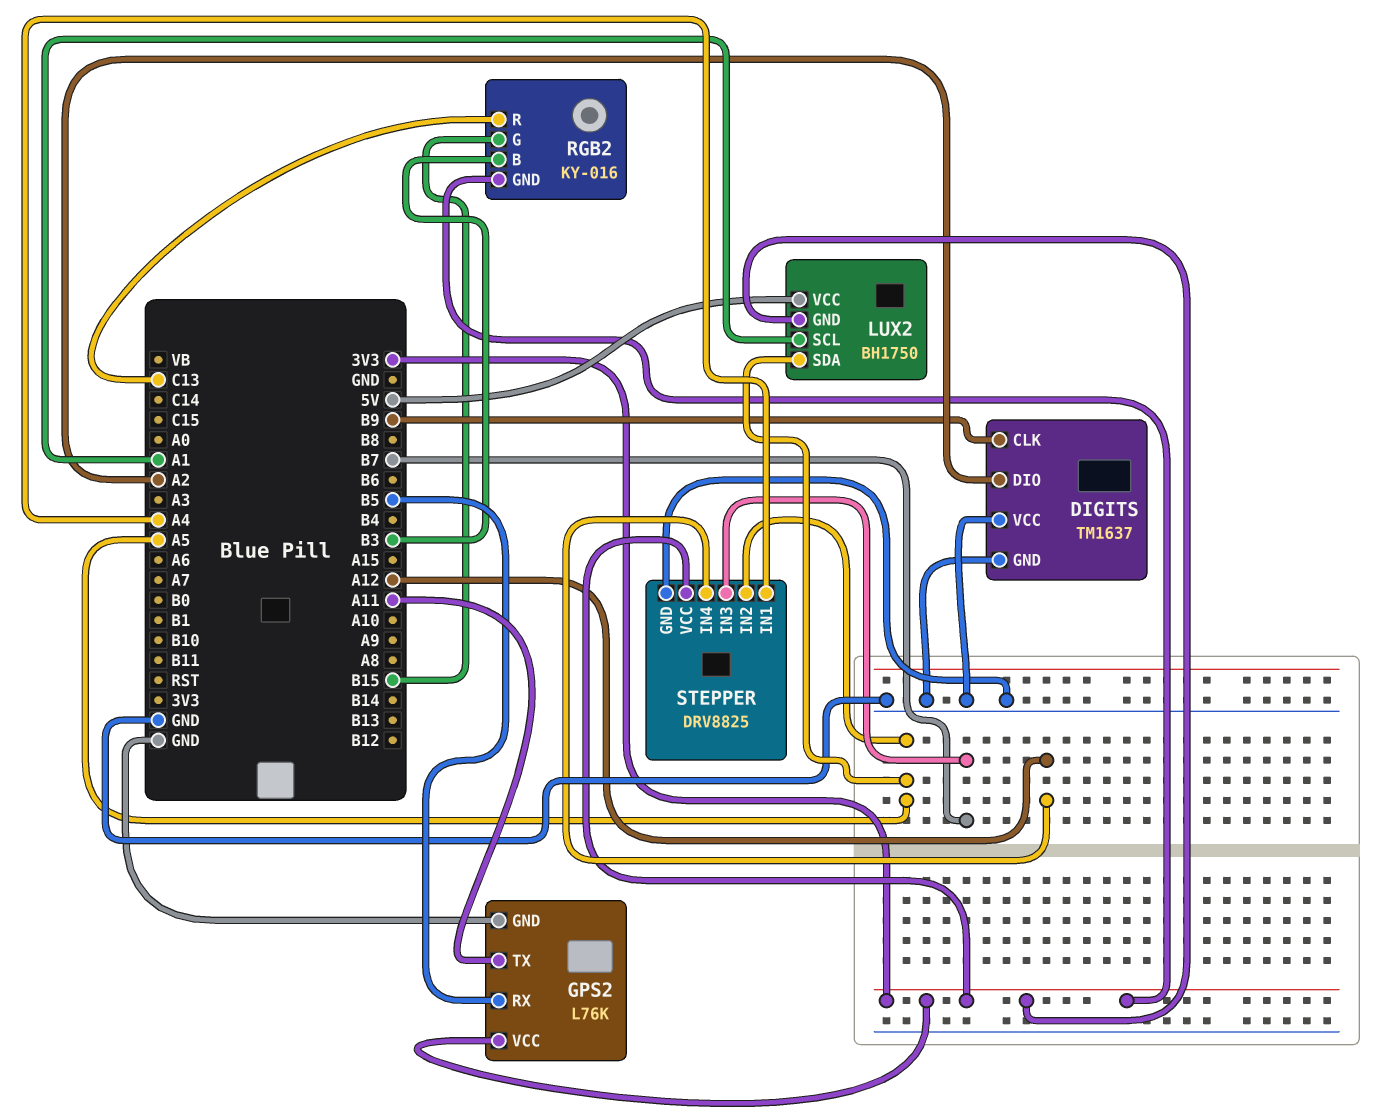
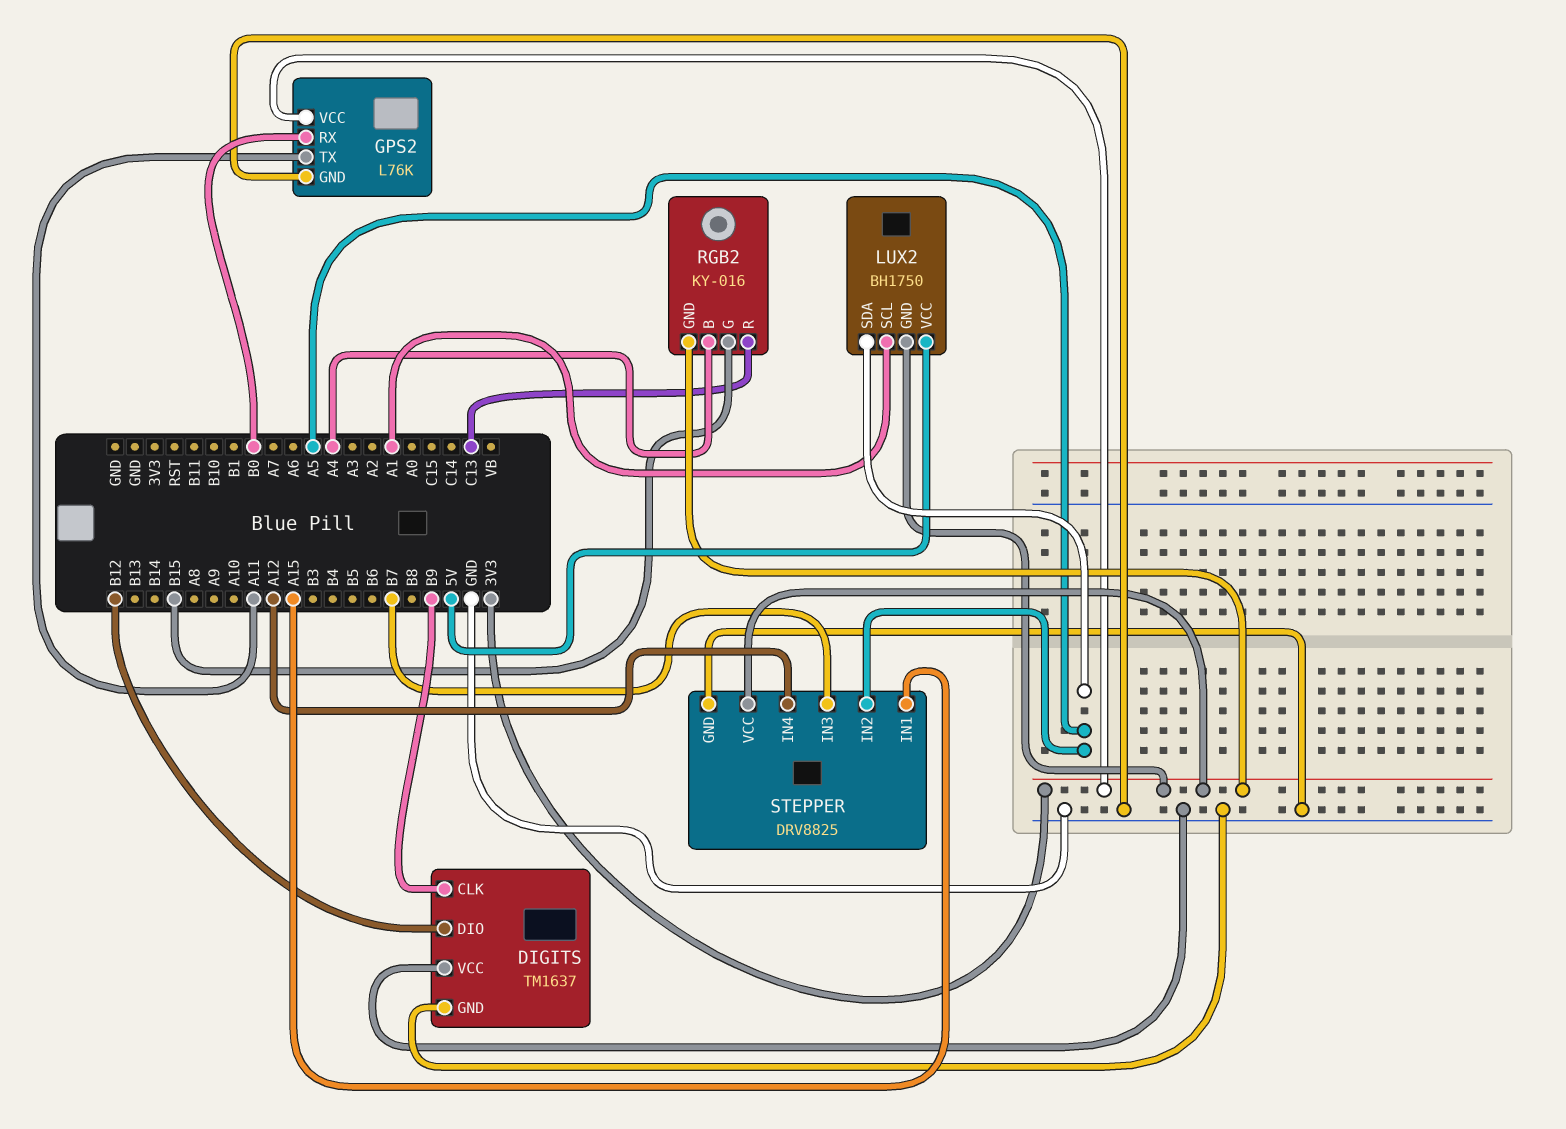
DIGITS pin DIO: A2 -> B12
GPS2 pin RX: B5 -> B0
RGB2 pin B: B3 -> A4
STEPPER pin IN1: A4 -> A15

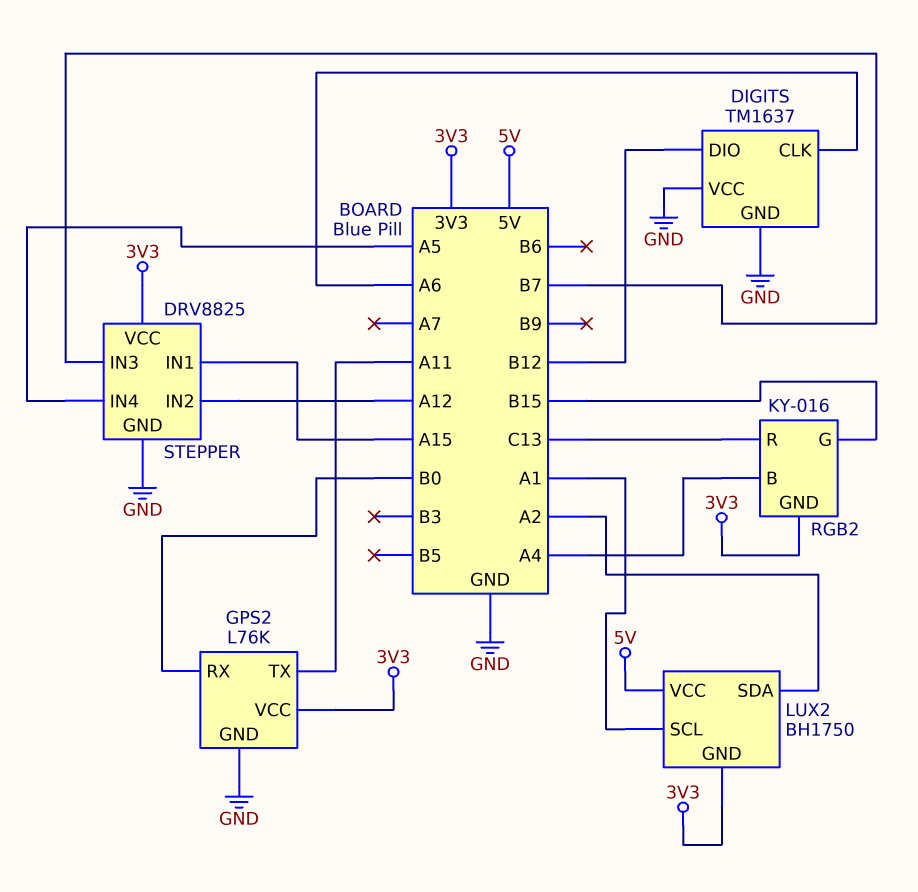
DIGITS pin CLK: B9 -> A6
LUX2 pin SDA: A5 -> A2
STEPPER pin IN2: A5 -> A12
STEPPER pin IN4: A12 -> A5

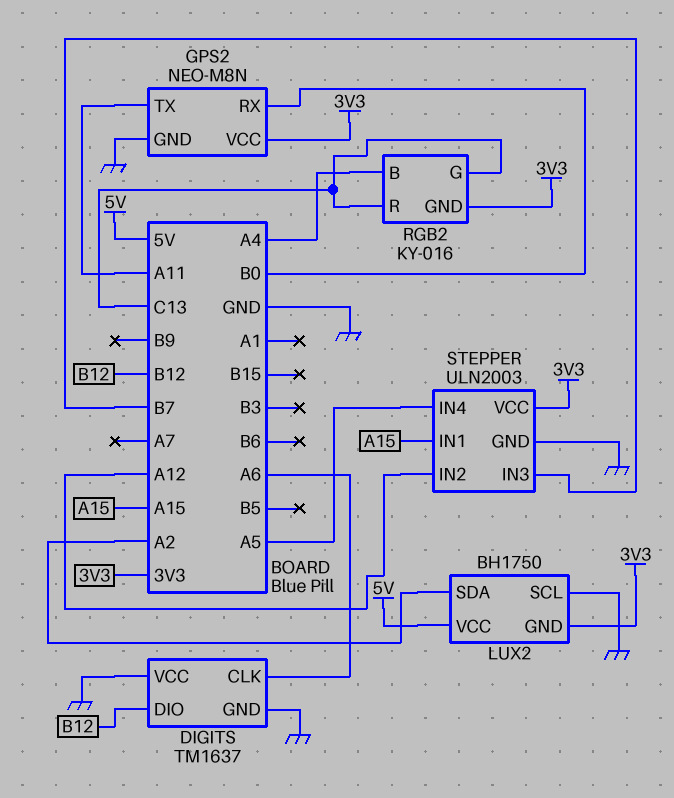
GPS2: L76K -> NEO-M8N
LUX2 pin SCL: A1 -> GND
RGB2 pin G: B15 -> C13
STEPPER: DRV8825 -> ULN2003

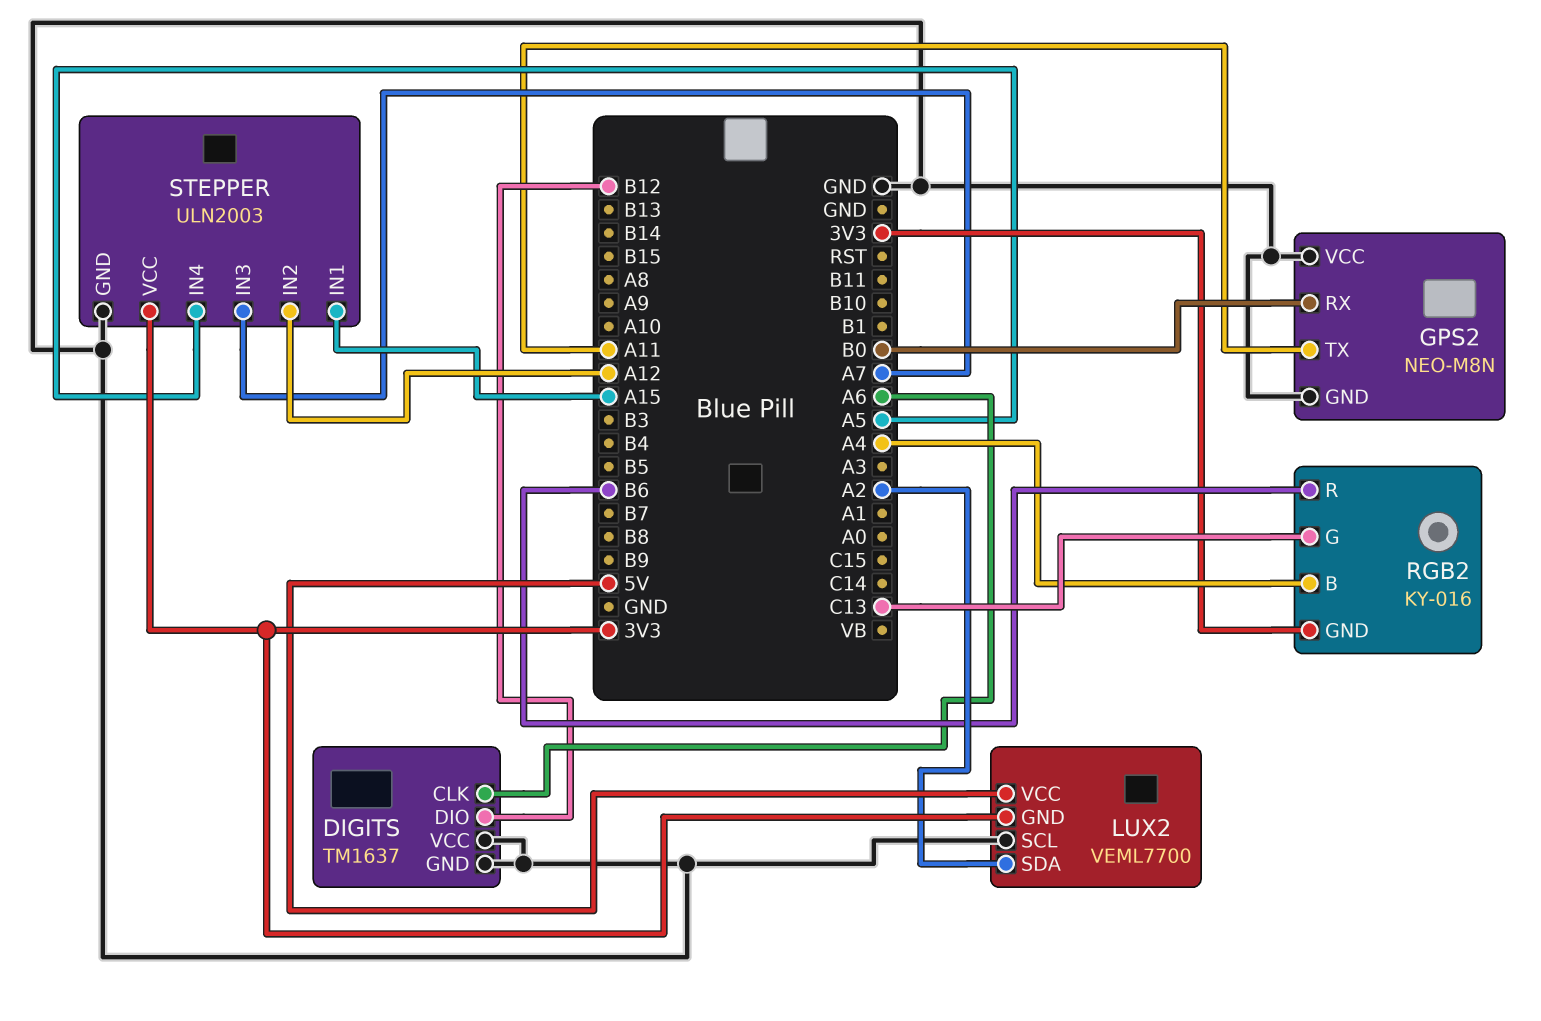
GPS2 pin VCC: 3V3 -> GND
LUX2: BH1750 -> VEML7700
RGB2 pin R: C13 -> B6
STEPPER pin IN3: B7 -> A7

